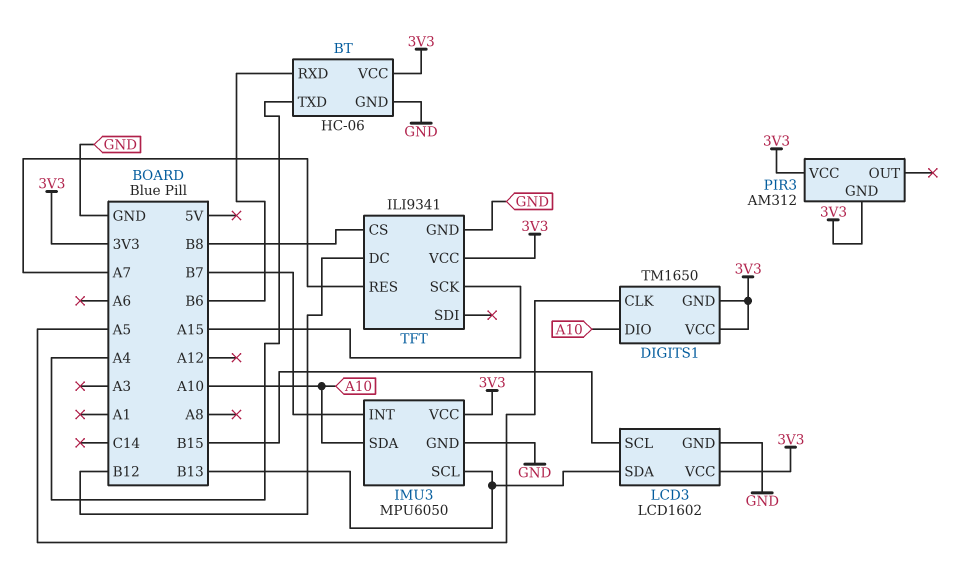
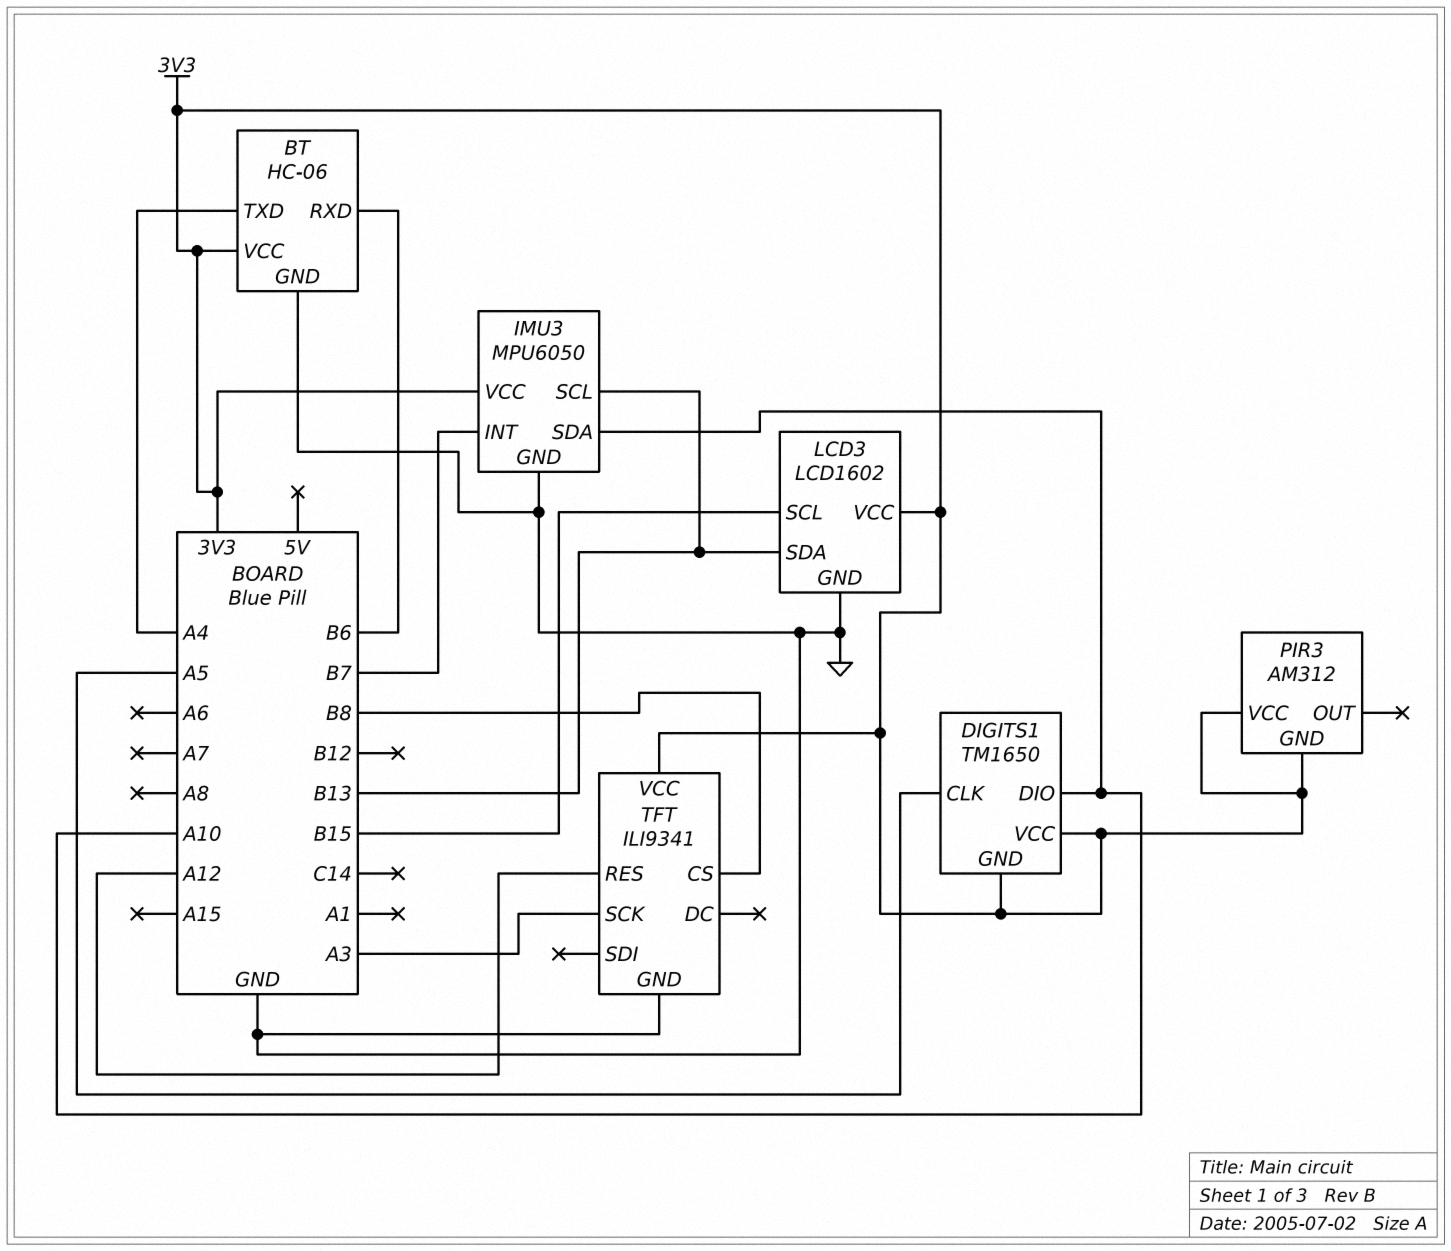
TFT pin DC: B12 -> none
TFT pin RES: A7 -> A12
TFT pin SCK: A15 -> A3

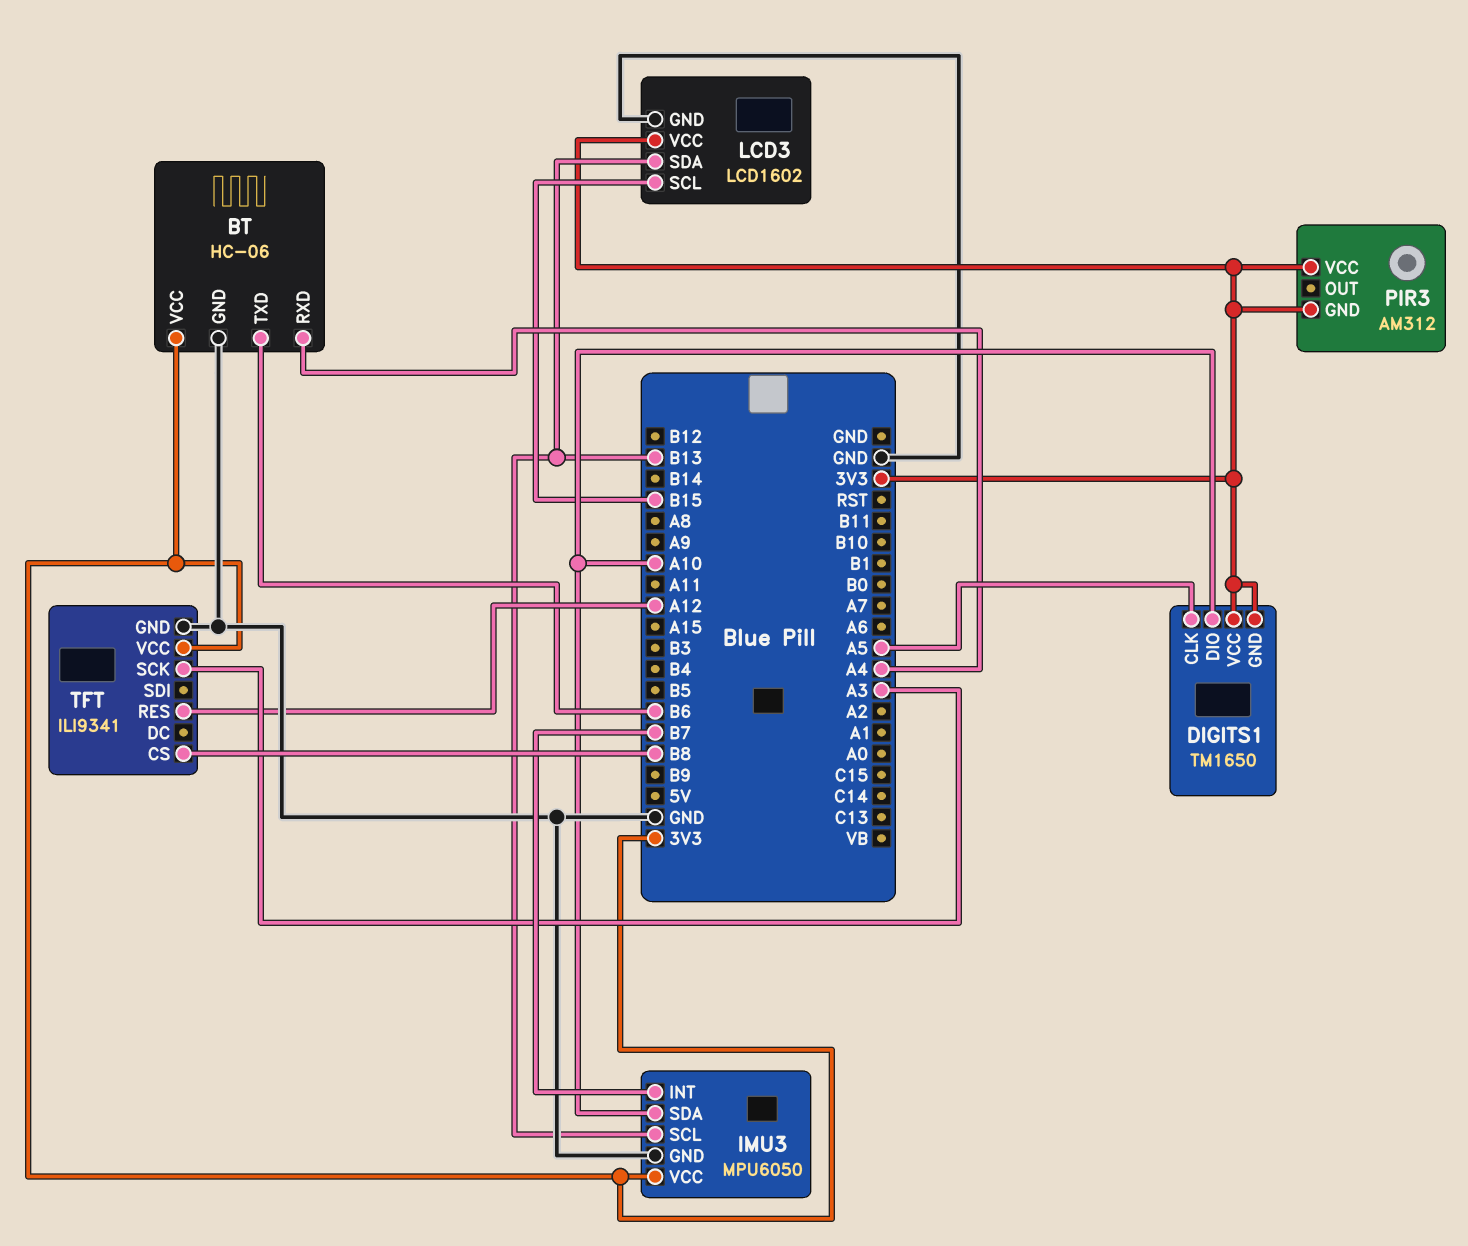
BT pin RXD: B6 -> A4
BT pin TXD: A4 -> B6

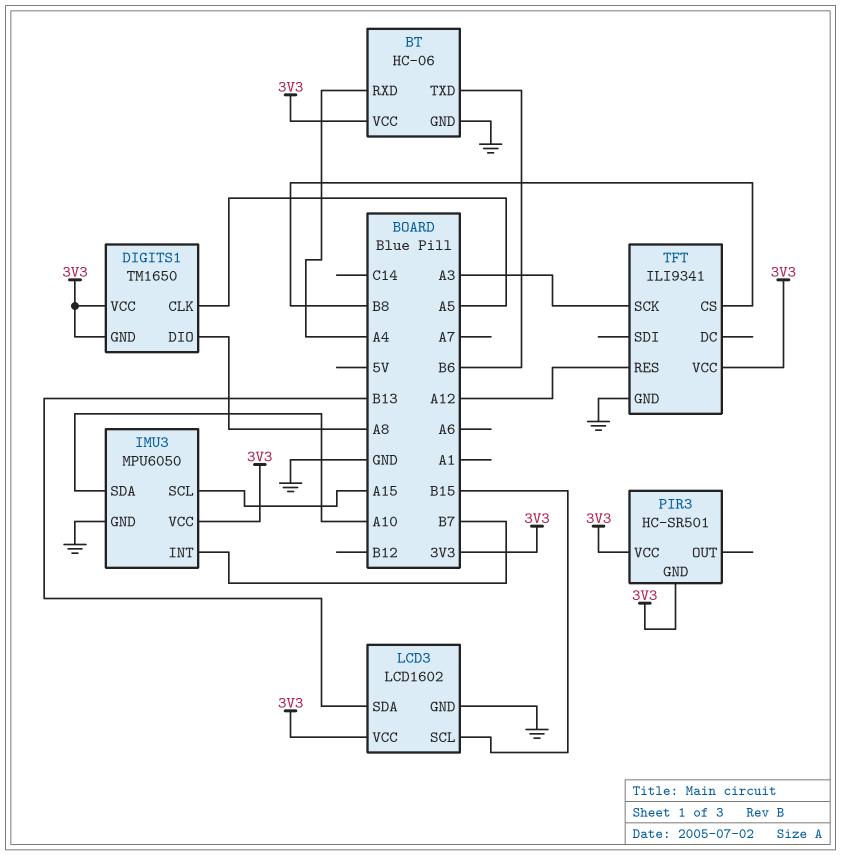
DIGITS1 pin DIO: A10 -> A8
IMU3 pin SCL: B13 -> A15
PIR3: AM312 -> HC-SR501

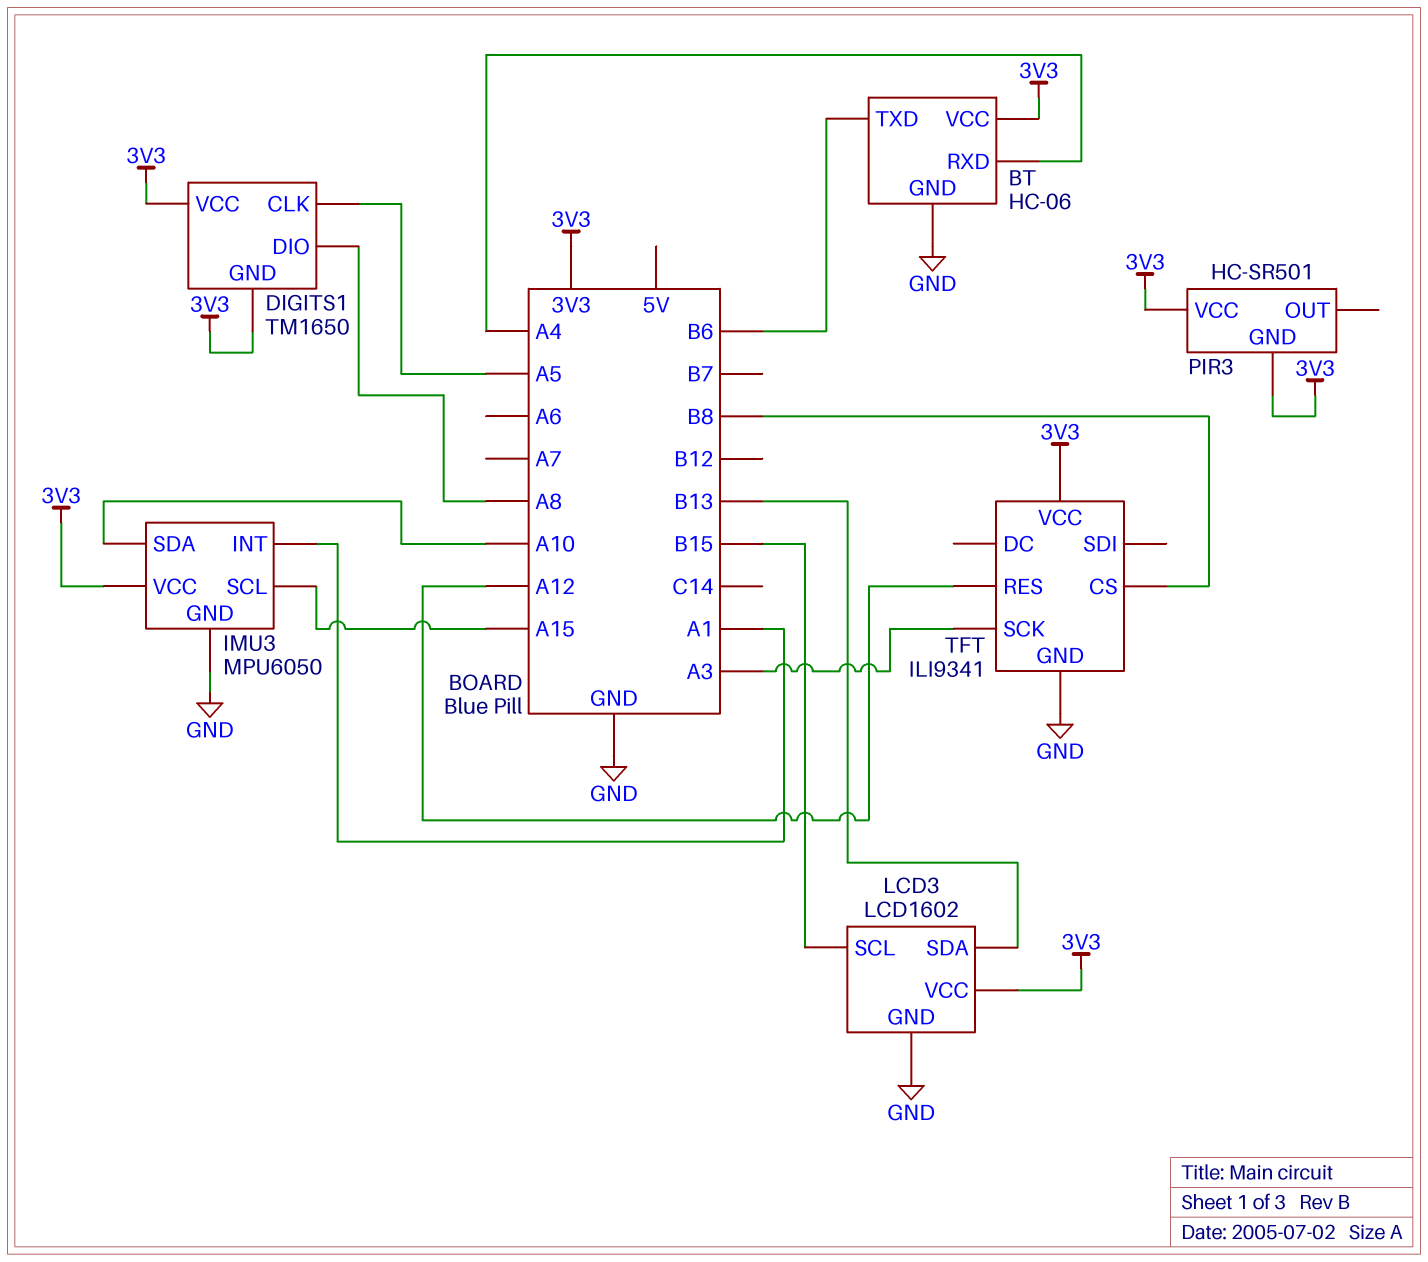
IMU3 pin INT: B7 -> A1

